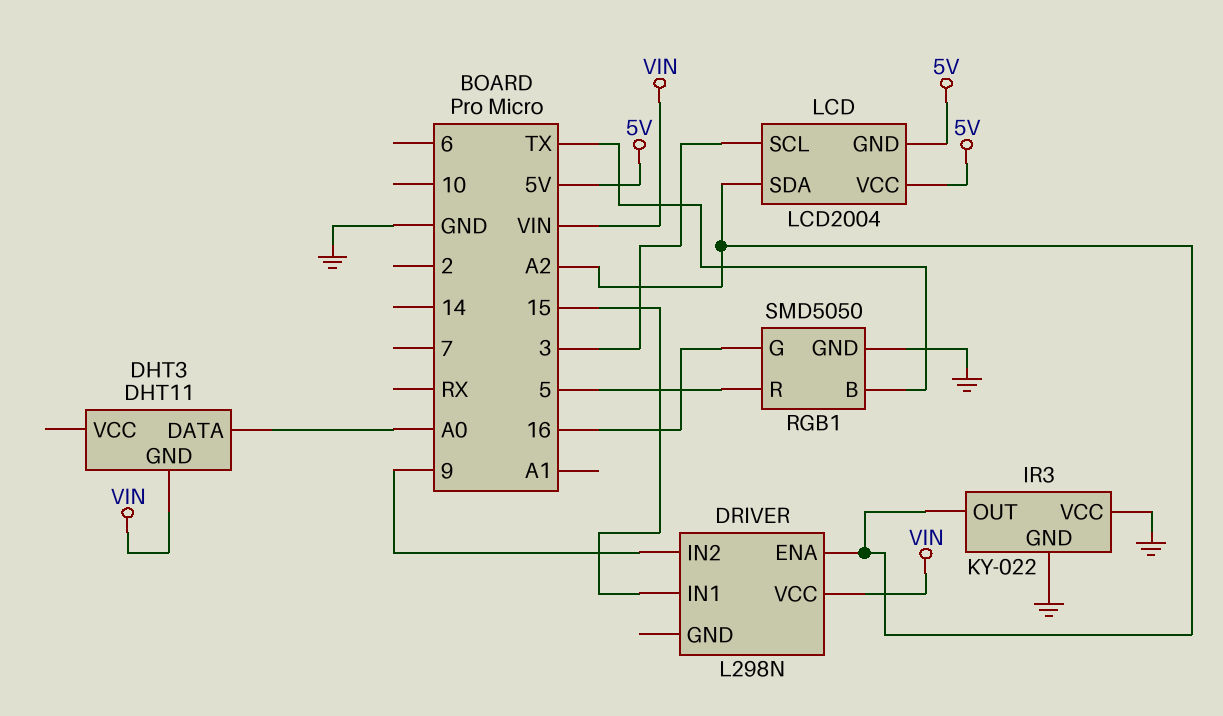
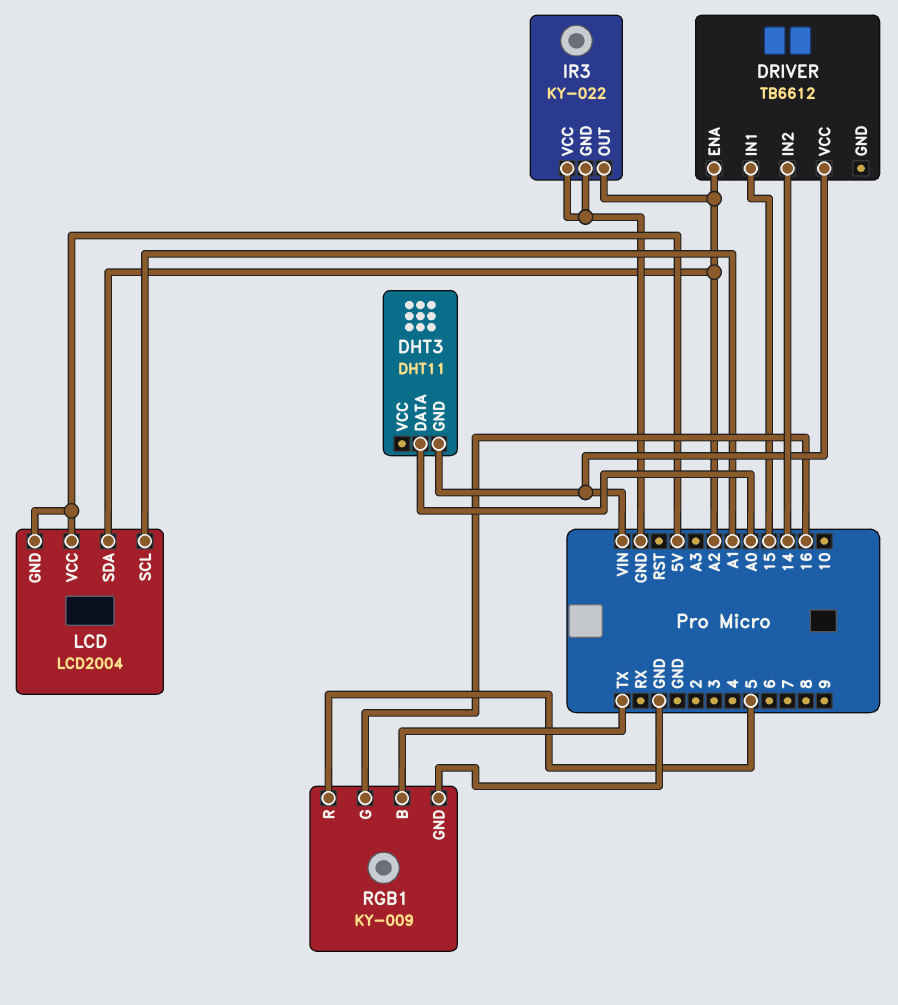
DRIVER: L298N -> TB6612
DRIVER pin IN2: 9 -> 14
LCD pin SCL: 3 -> A1
RGB1: SMD5050 -> KY-009

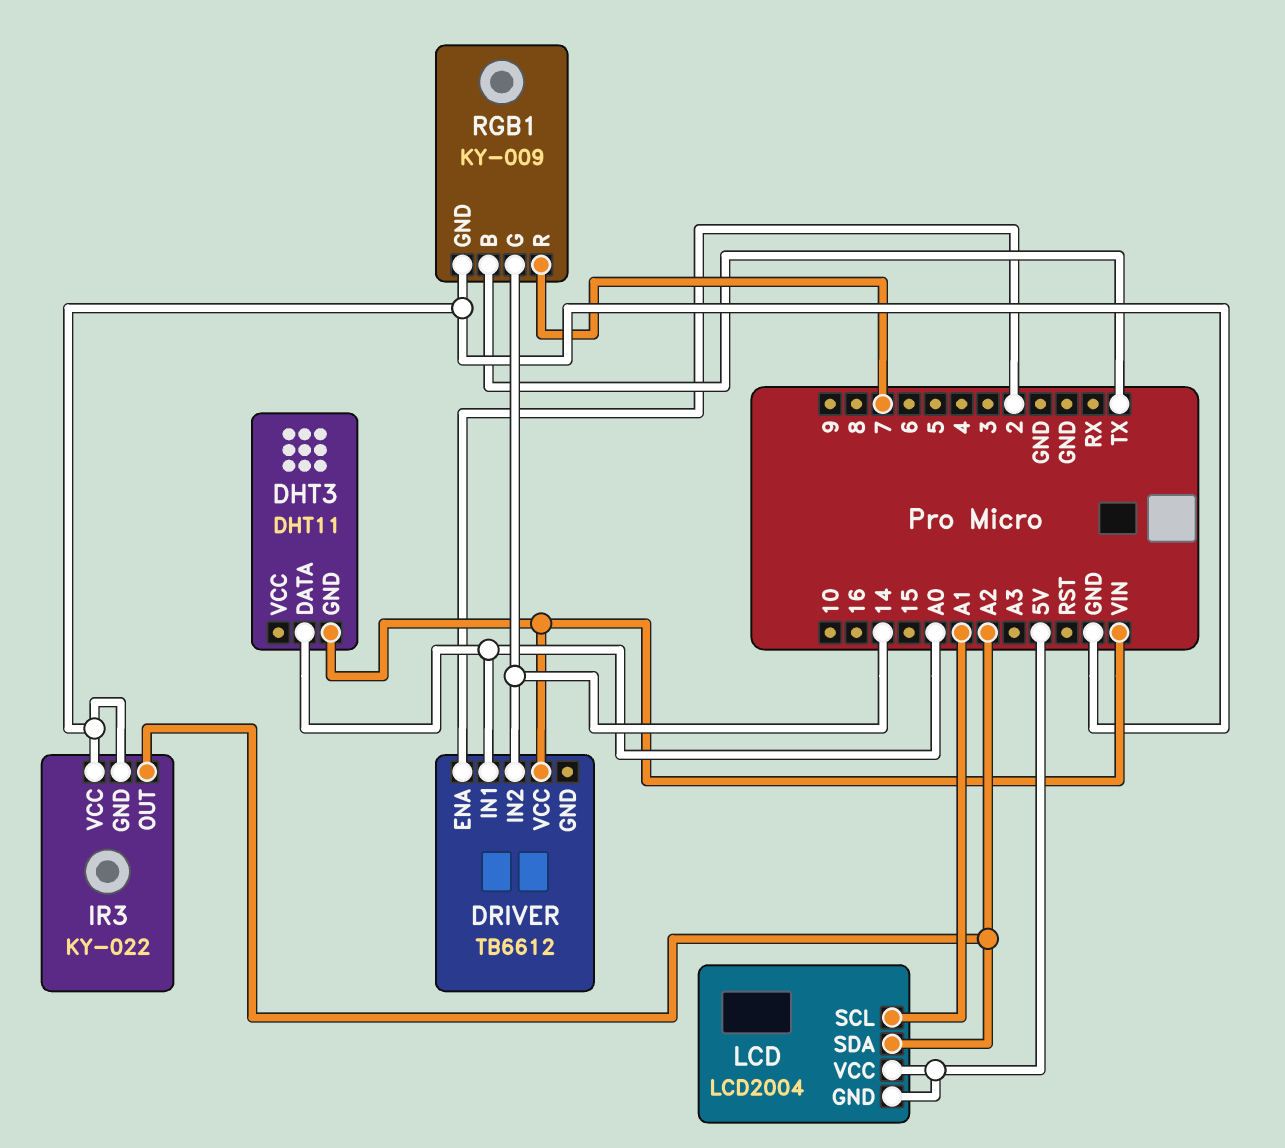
DRIVER pin ENA: A2 -> 2
DRIVER pin IN1: 15 -> A0
RGB1 pin G: 16 -> 14
RGB1 pin R: 5 -> 7

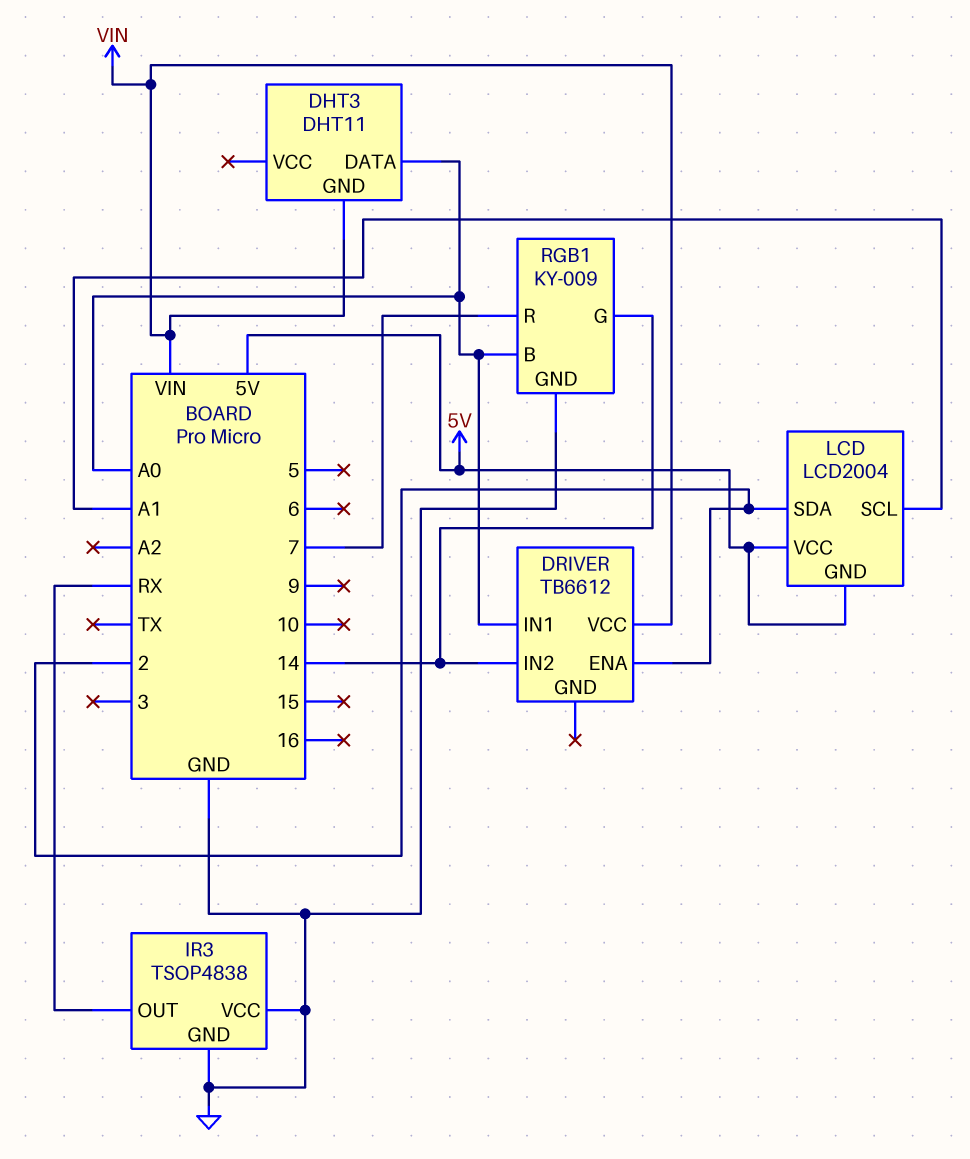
IR3: KY-022 -> TSOP4838
IR3 pin OUT: A2 -> RX
LCD pin SDA: A2 -> 2
RGB1 pin B: TX -> A0

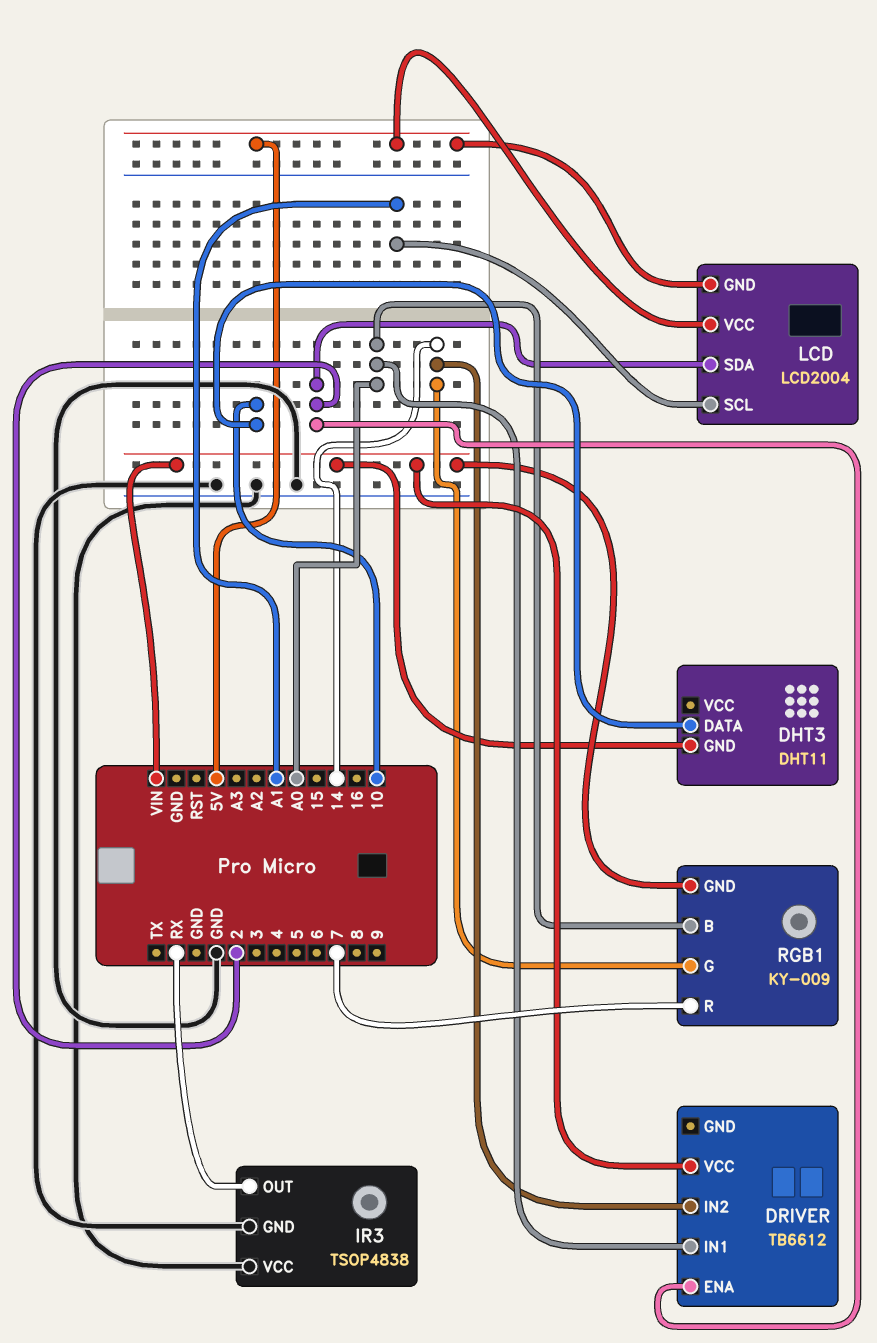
DHT3 pin DATA: A0 -> 10
RGB1 pin GND: GND -> VIN

